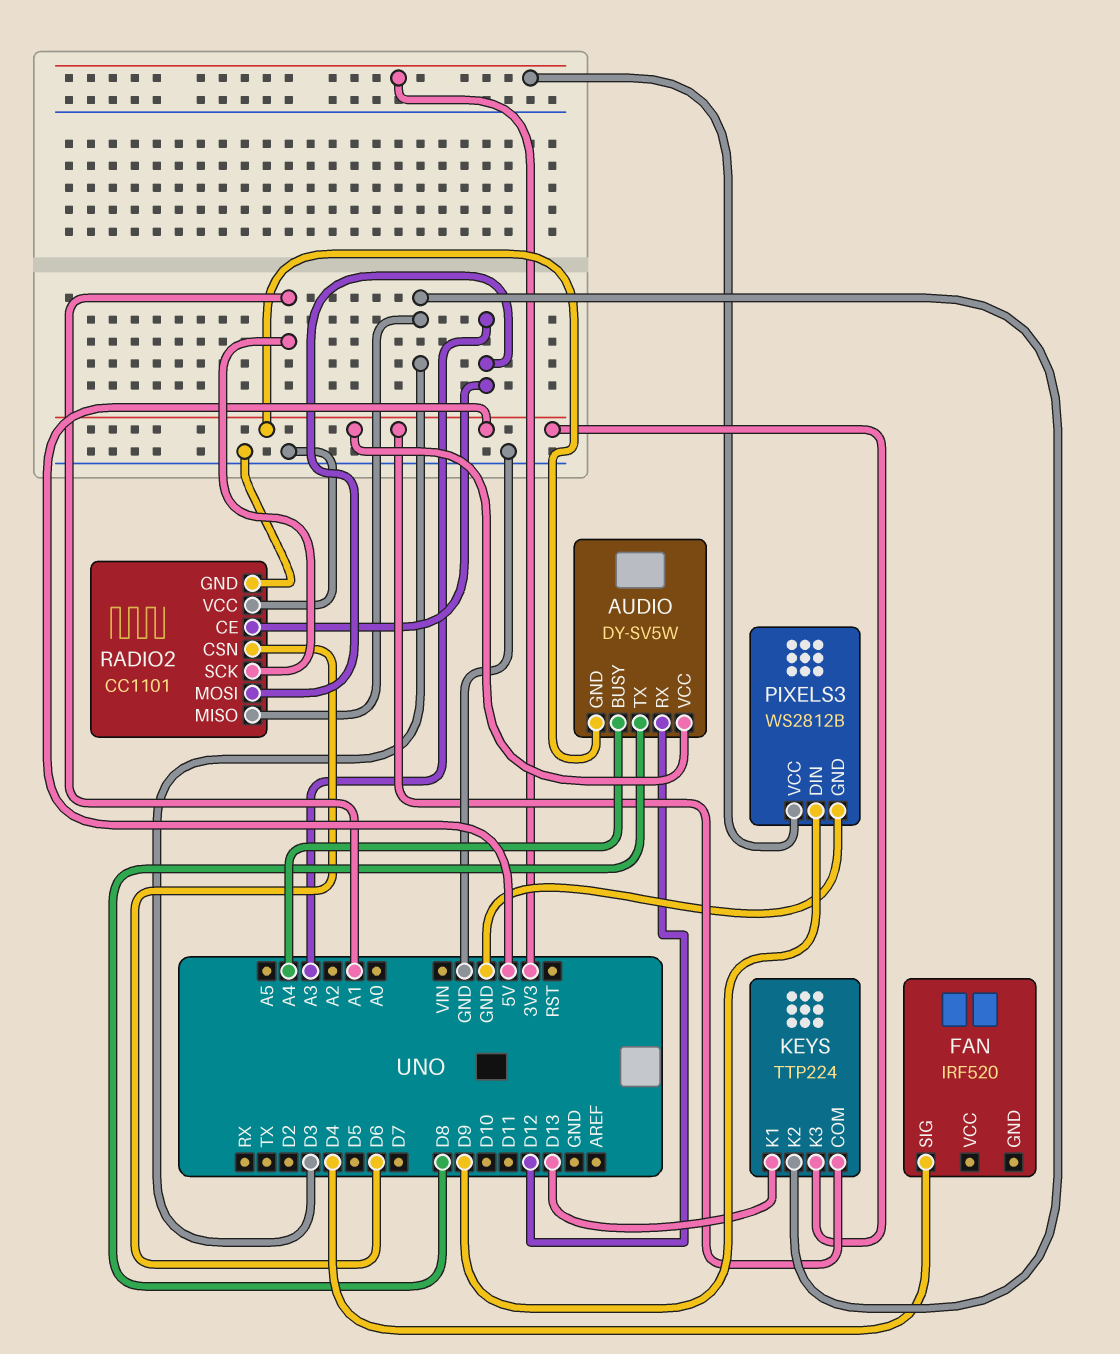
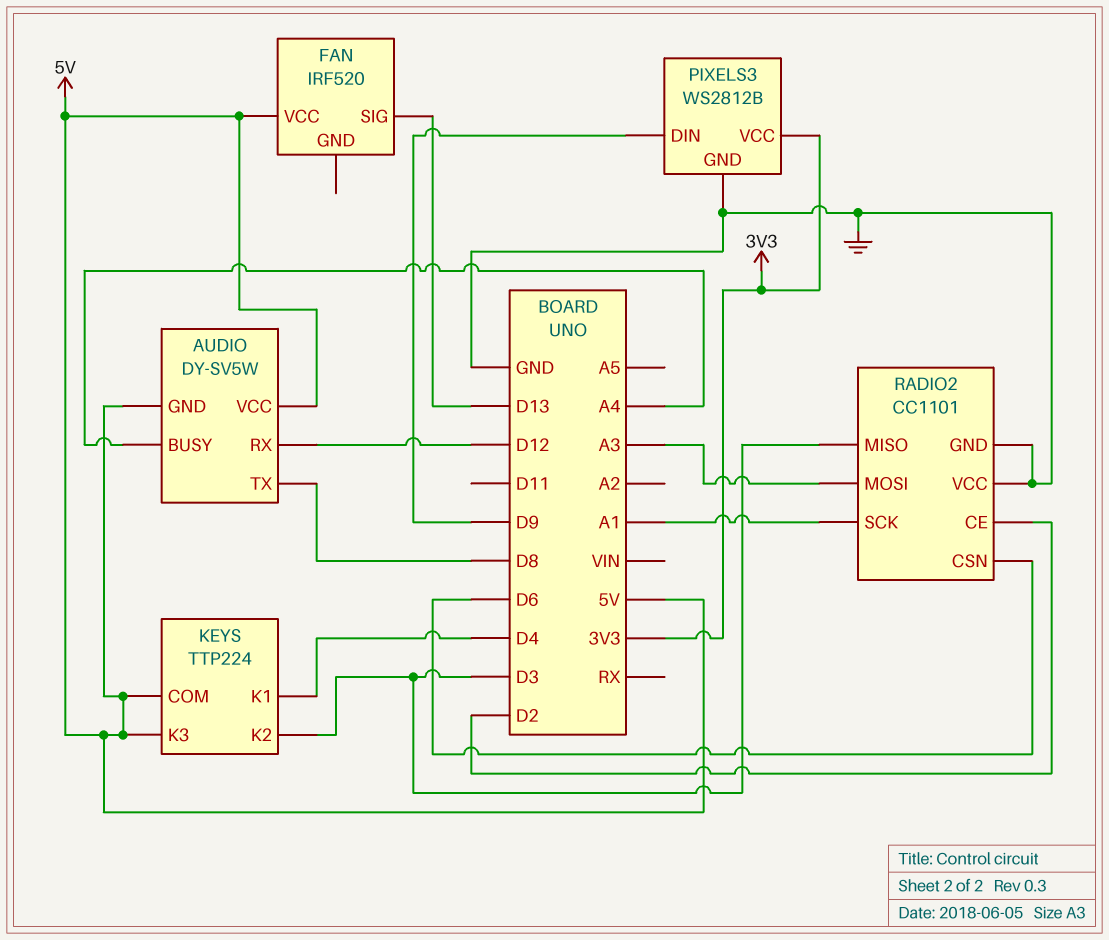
FAN pin SIG: D4 -> D13
FAN pin VCC: none -> 5V
KEYS pin K1: D13 -> D4
RADIO2 pin CE: A3 -> D2

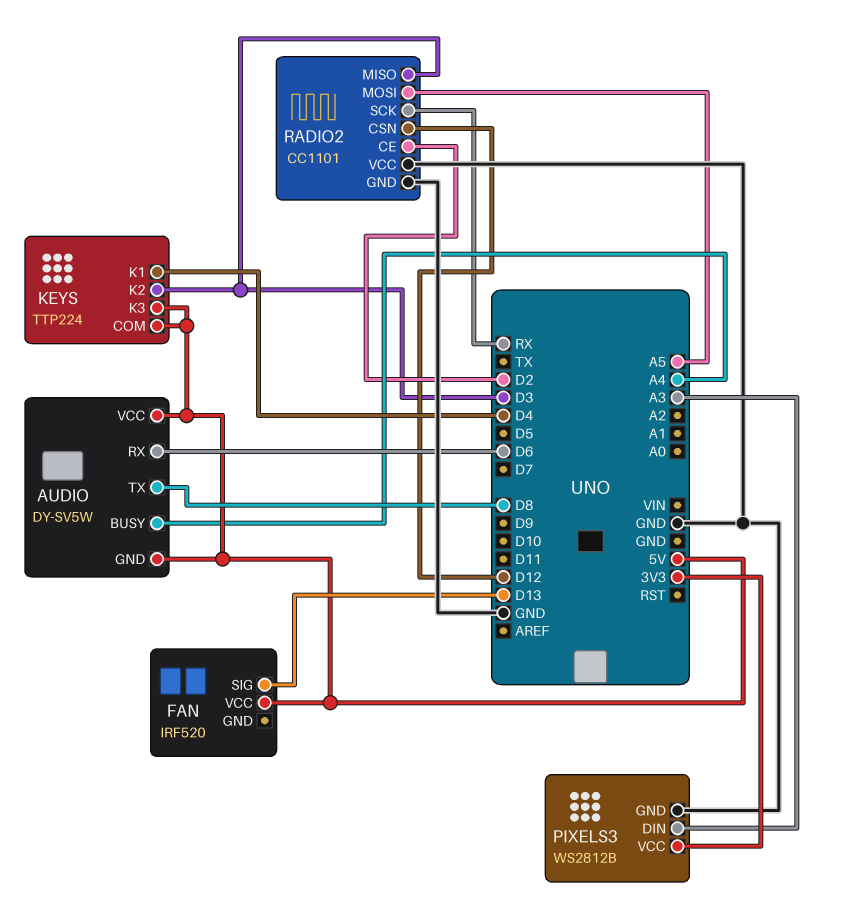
AUDIO pin RX: D12 -> D6
PIXELS3 pin DIN: D9 -> A3
RADIO2 pin CSN: D6 -> D12
RADIO2 pin MOSI: A3 -> A5
RADIO2 pin SCK: A1 -> RX

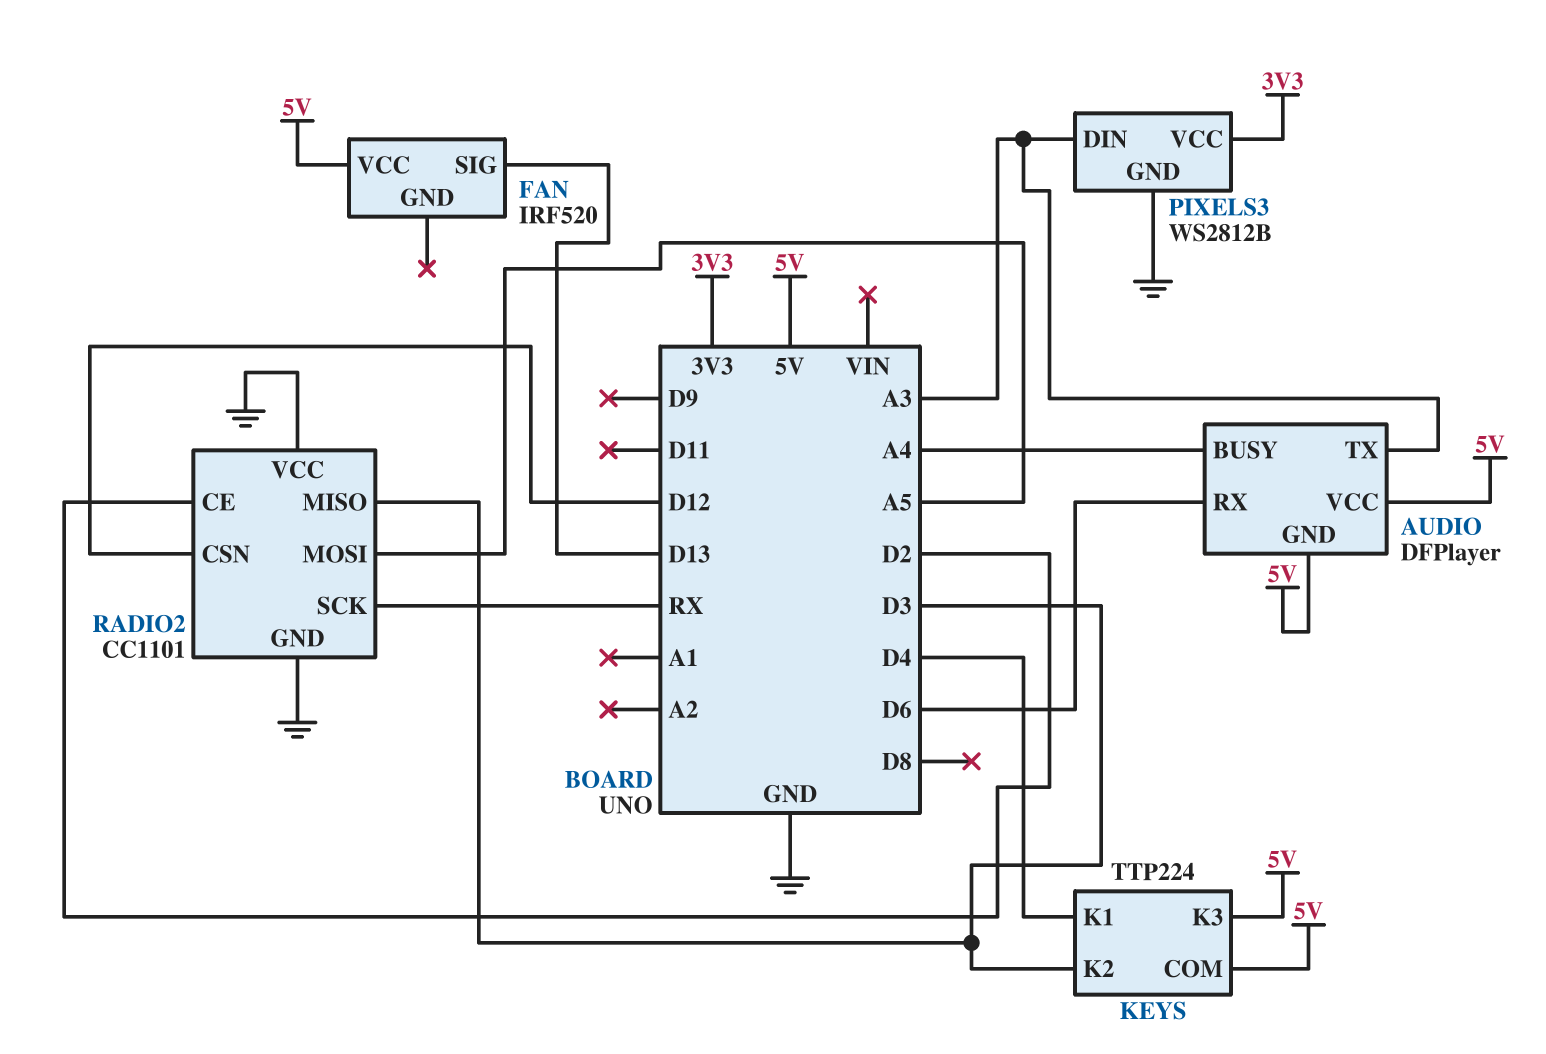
AUDIO: DY-SV5W -> DFPlayer
AUDIO pin TX: D8 -> A3

